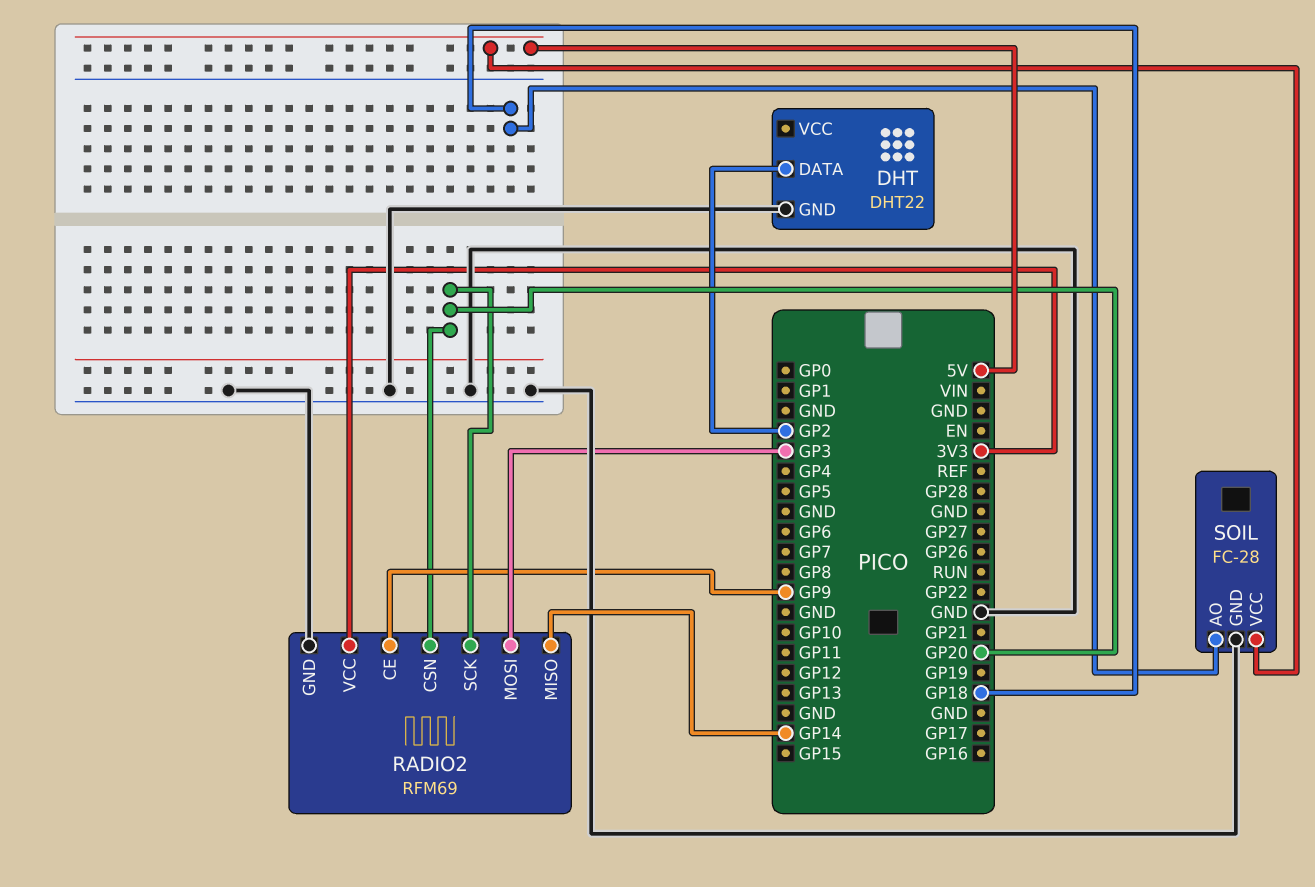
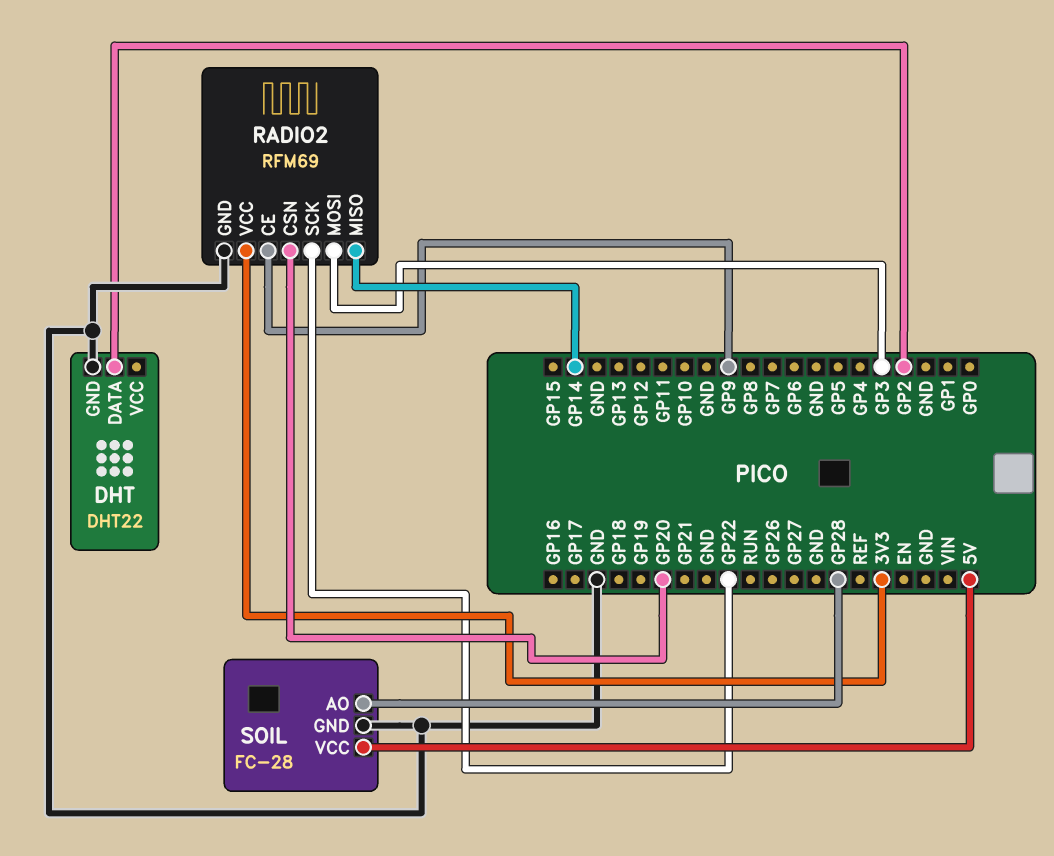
RADIO2 pin SCK: GP20 -> GP22
SOIL pin AO: GP18 -> GP28

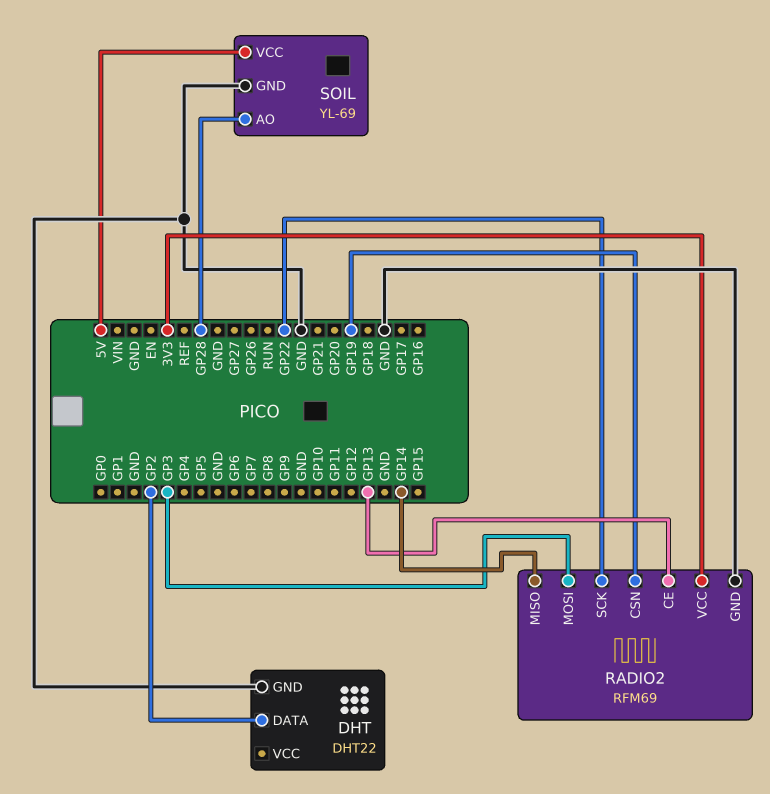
RADIO2 pin CE: GP9 -> GP13
RADIO2 pin CSN: GP20 -> GP19
SOIL: FC-28 -> YL-69

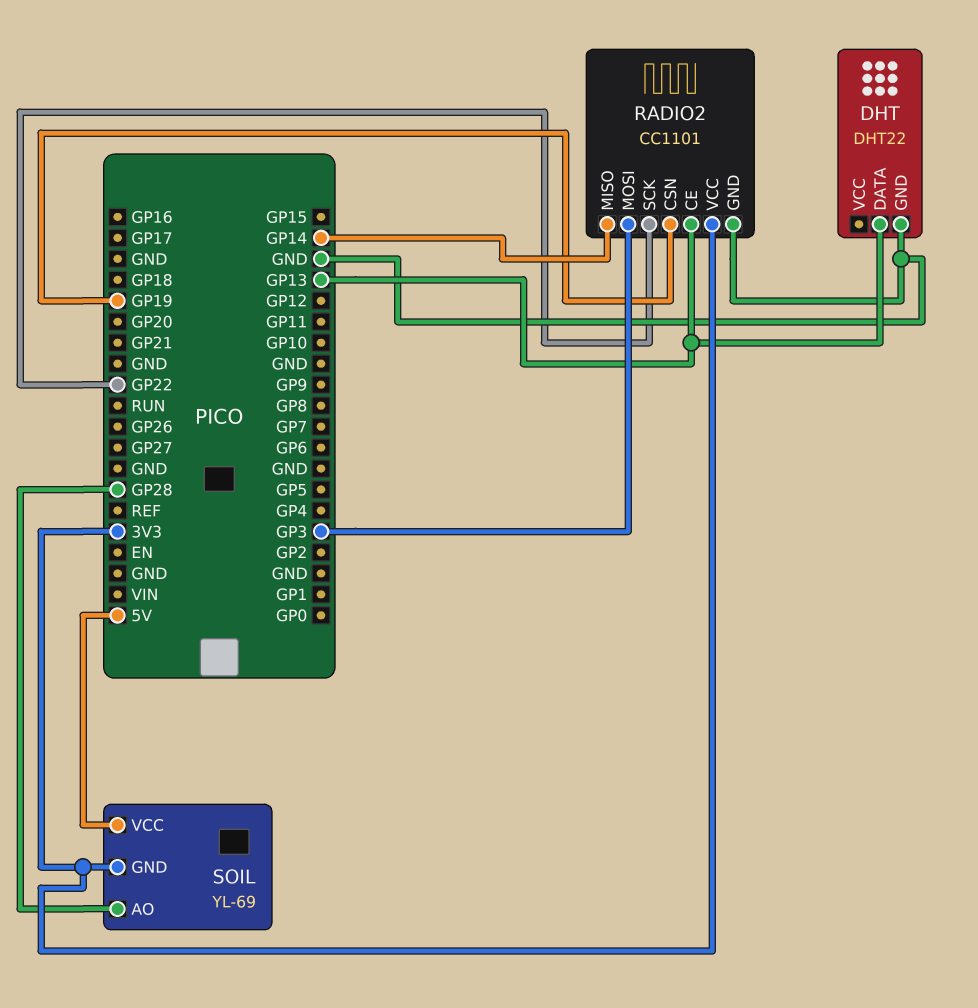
DHT pin DATA: GP2 -> GP13
RADIO2: RFM69 -> CC1101
SOIL pin GND: GND -> 3V3

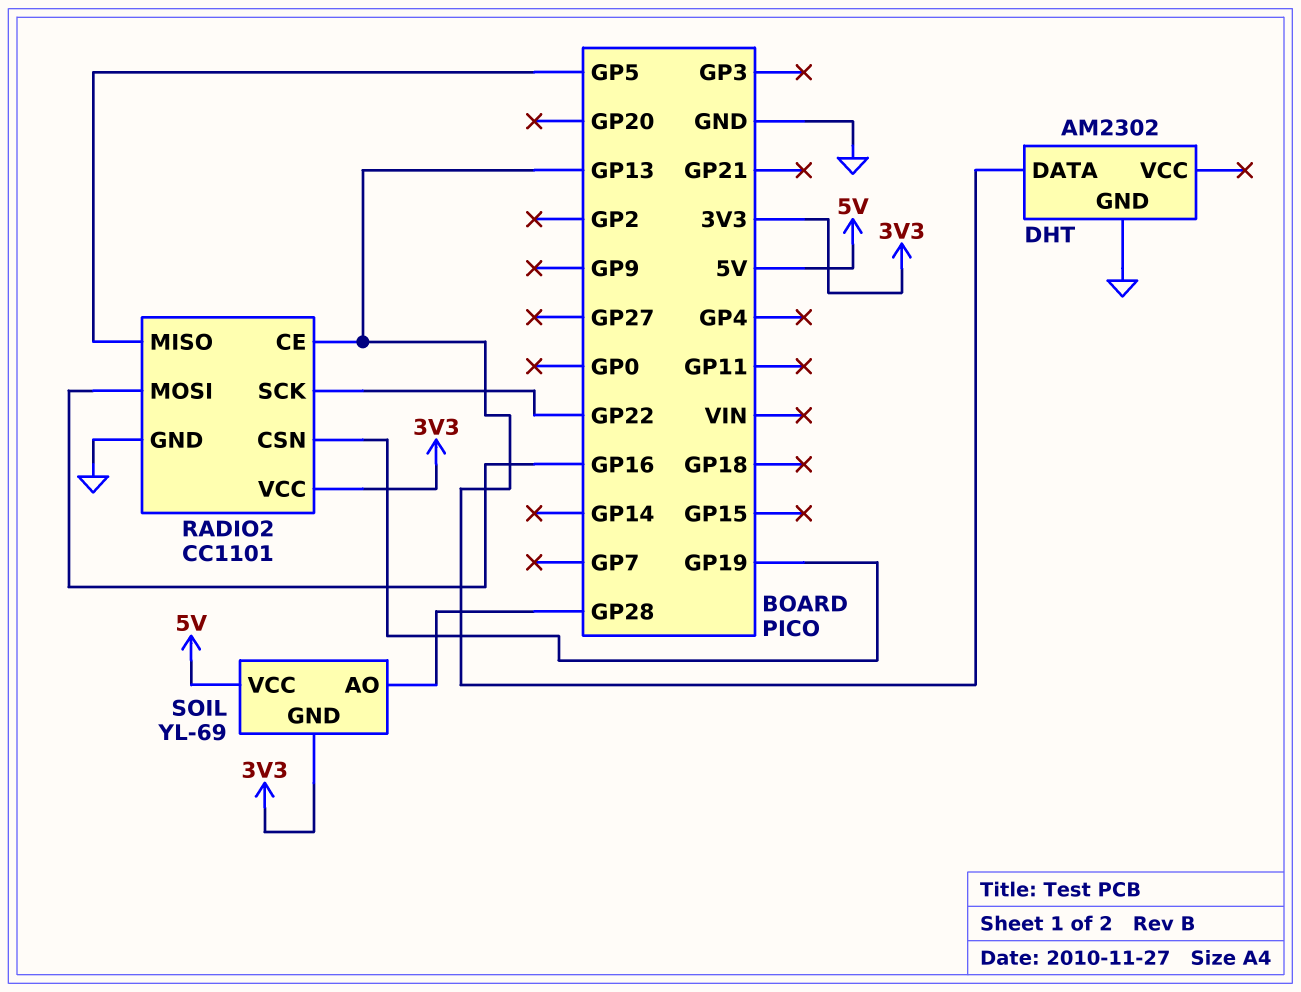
DHT: DHT22 -> AM2302
RADIO2 pin MISO: GP14 -> GP5
RADIO2 pin MOSI: GP3 -> GP16

